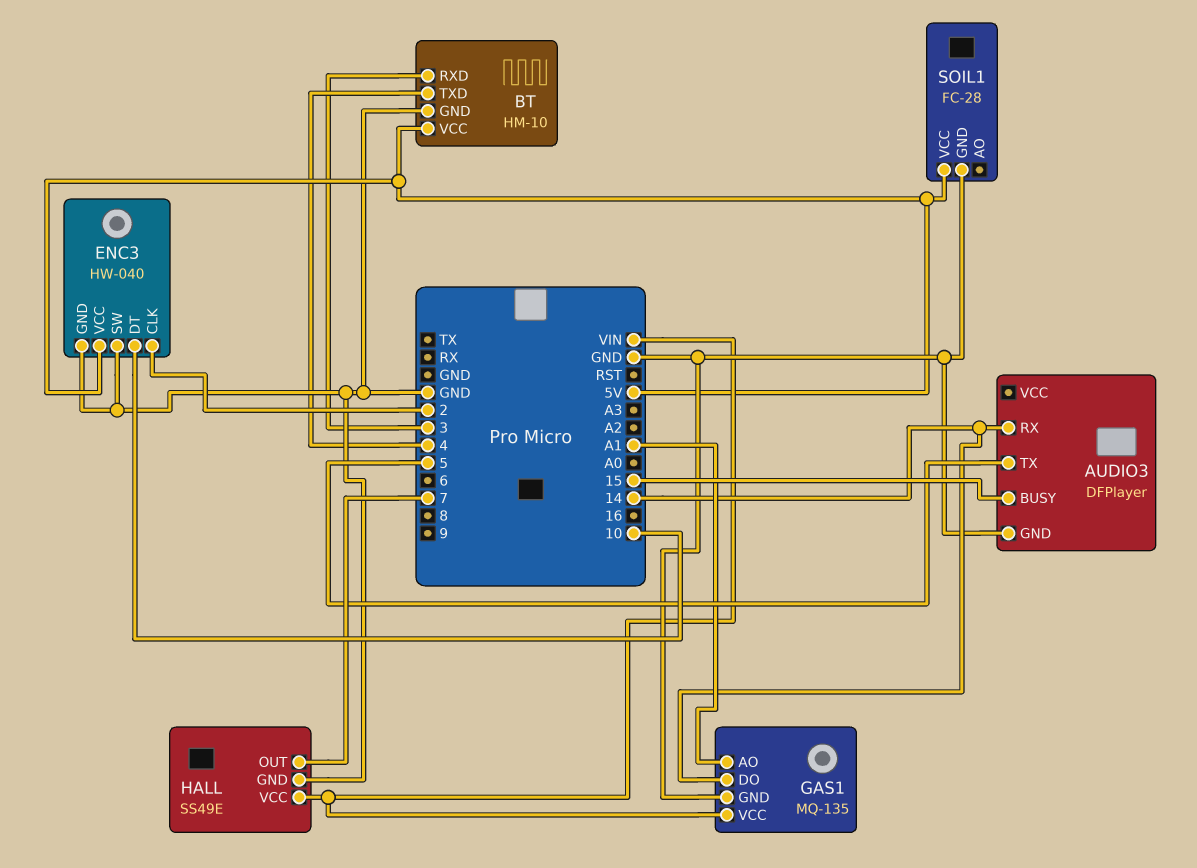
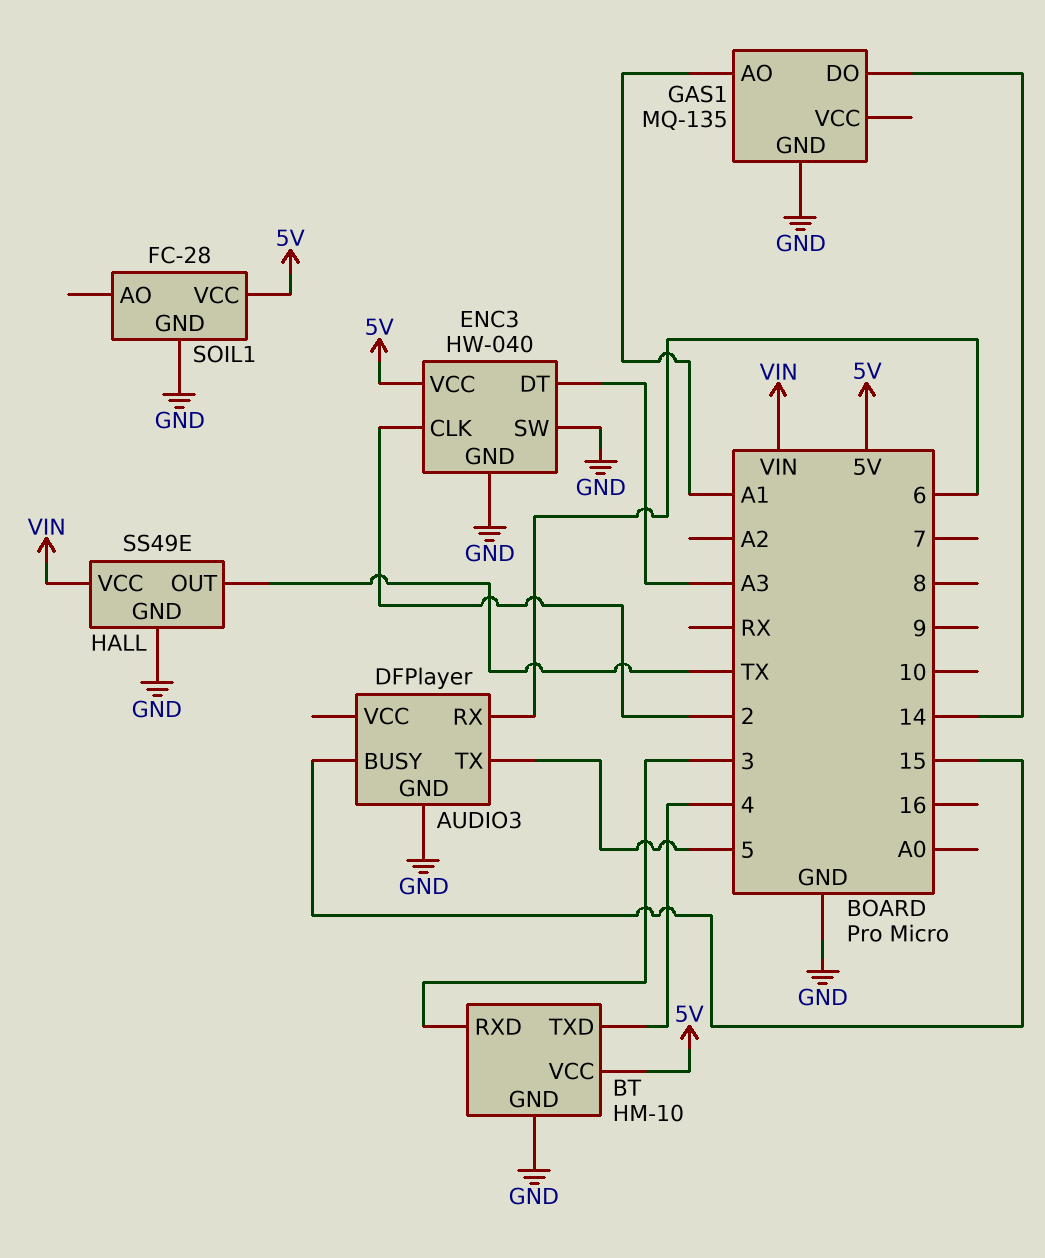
AUDIO3 pin RX: 14 -> 6
ENC3 pin DT: 10 -> A3
GAS1 pin VCC: VIN -> none
HALL pin OUT: 7 -> TX

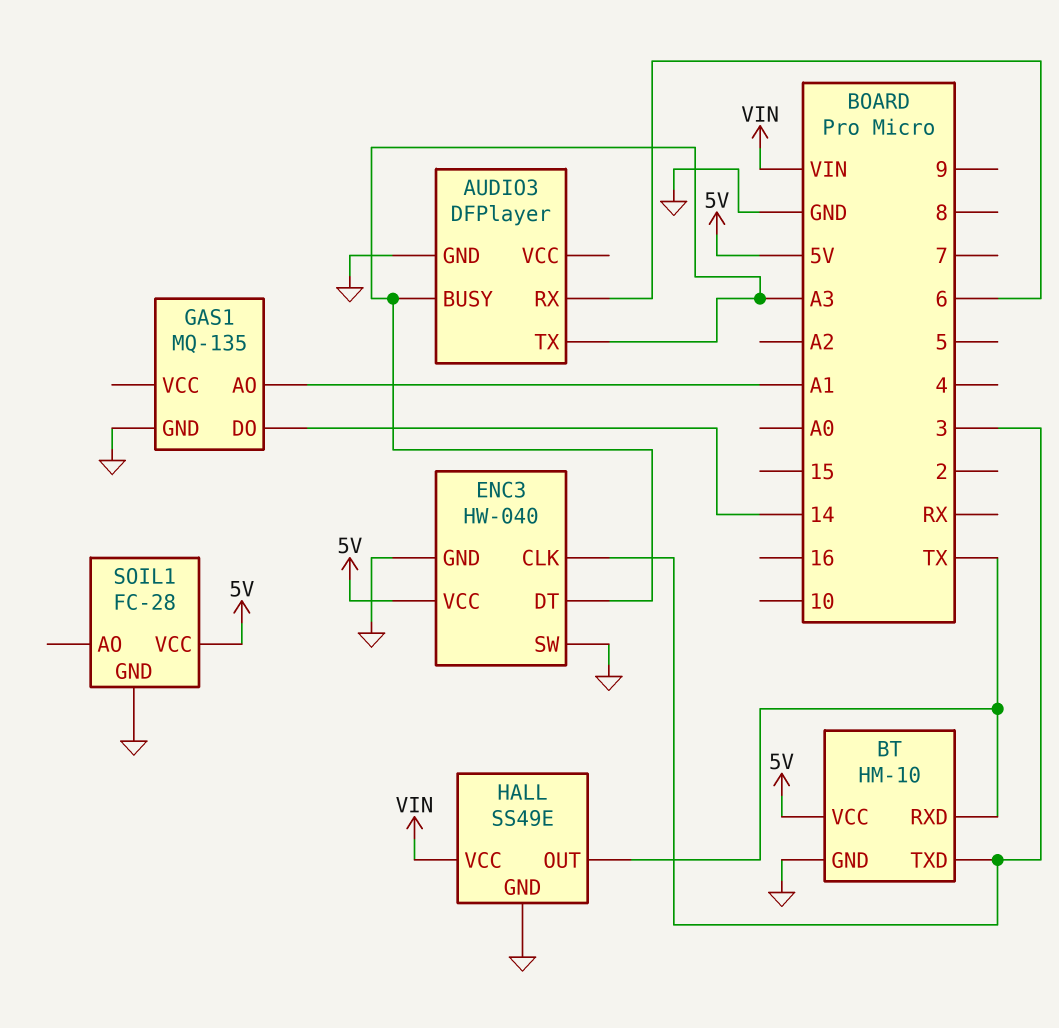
AUDIO3 pin BUSY: 15 -> A3
AUDIO3 pin TX: 5 -> A3
BT pin RXD: 3 -> TX
BT pin TXD: 4 -> 3
ENC3 pin CLK: 2 -> 3

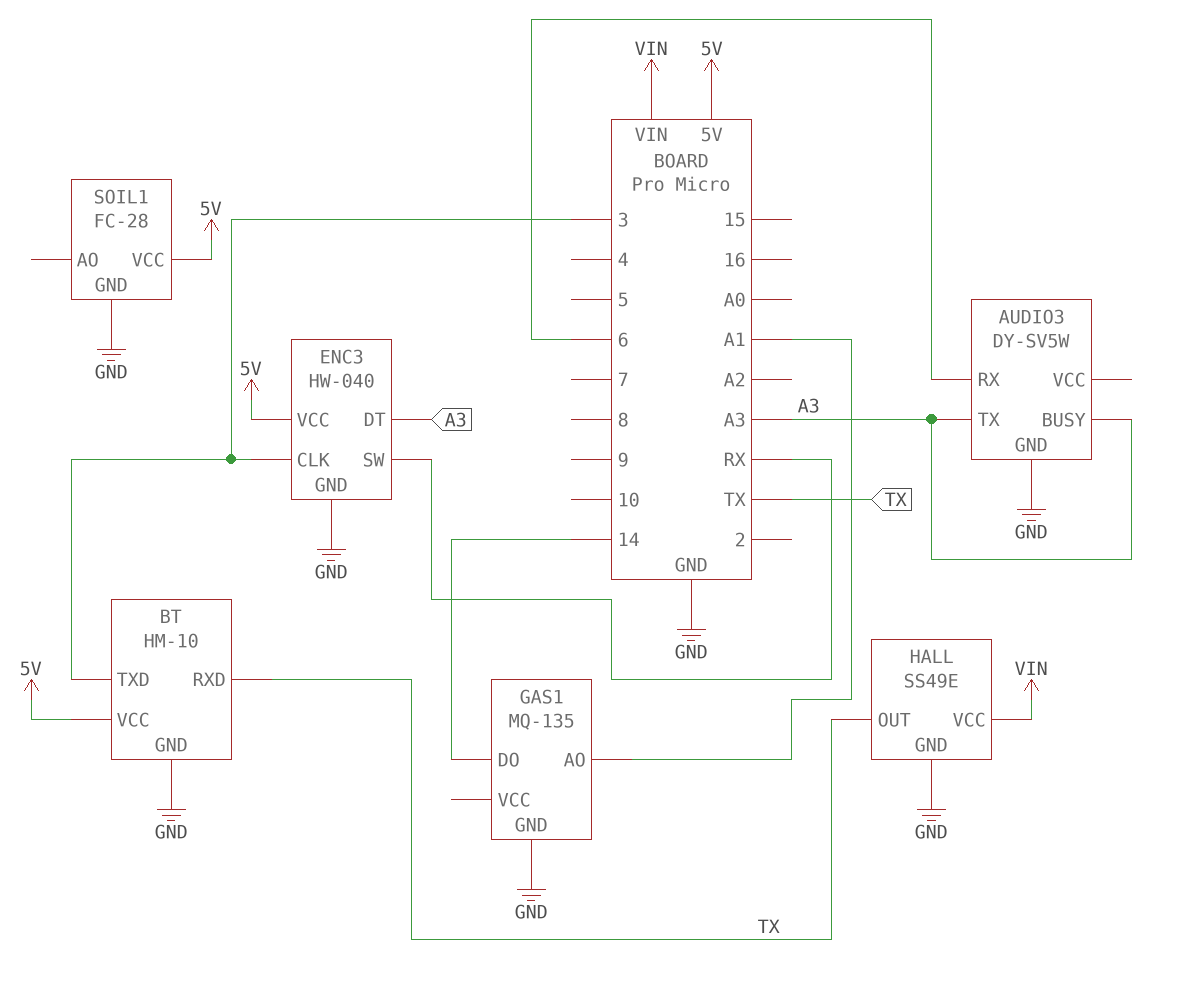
AUDIO3: DFPlayer -> DY-SV5W
ENC3 pin SW: GND -> RX

